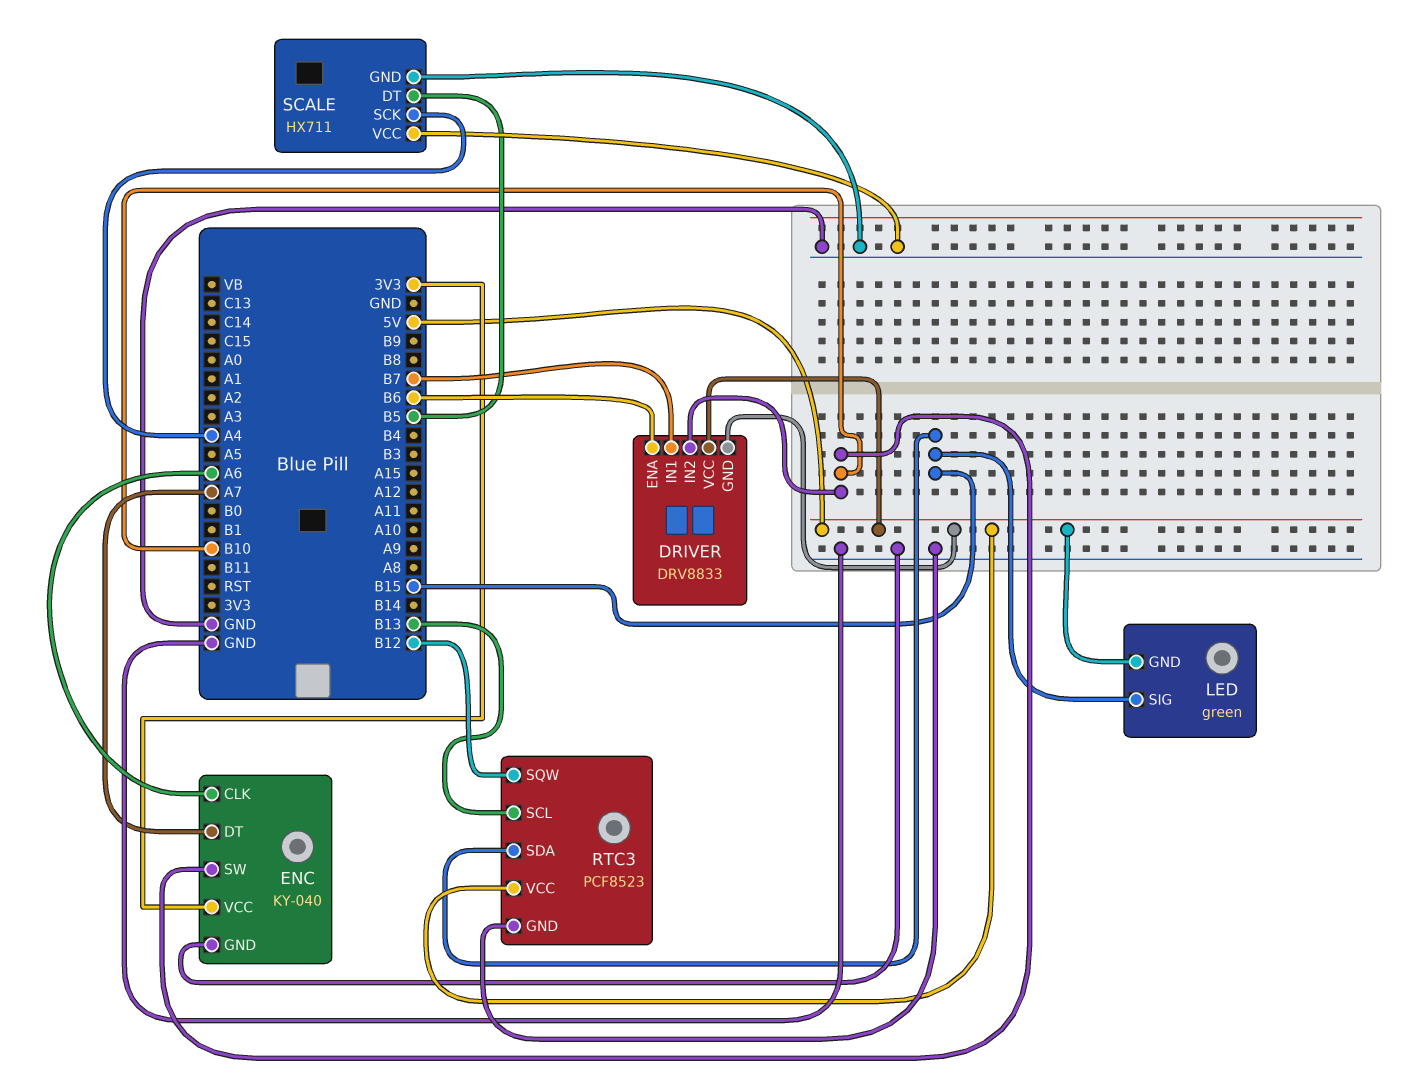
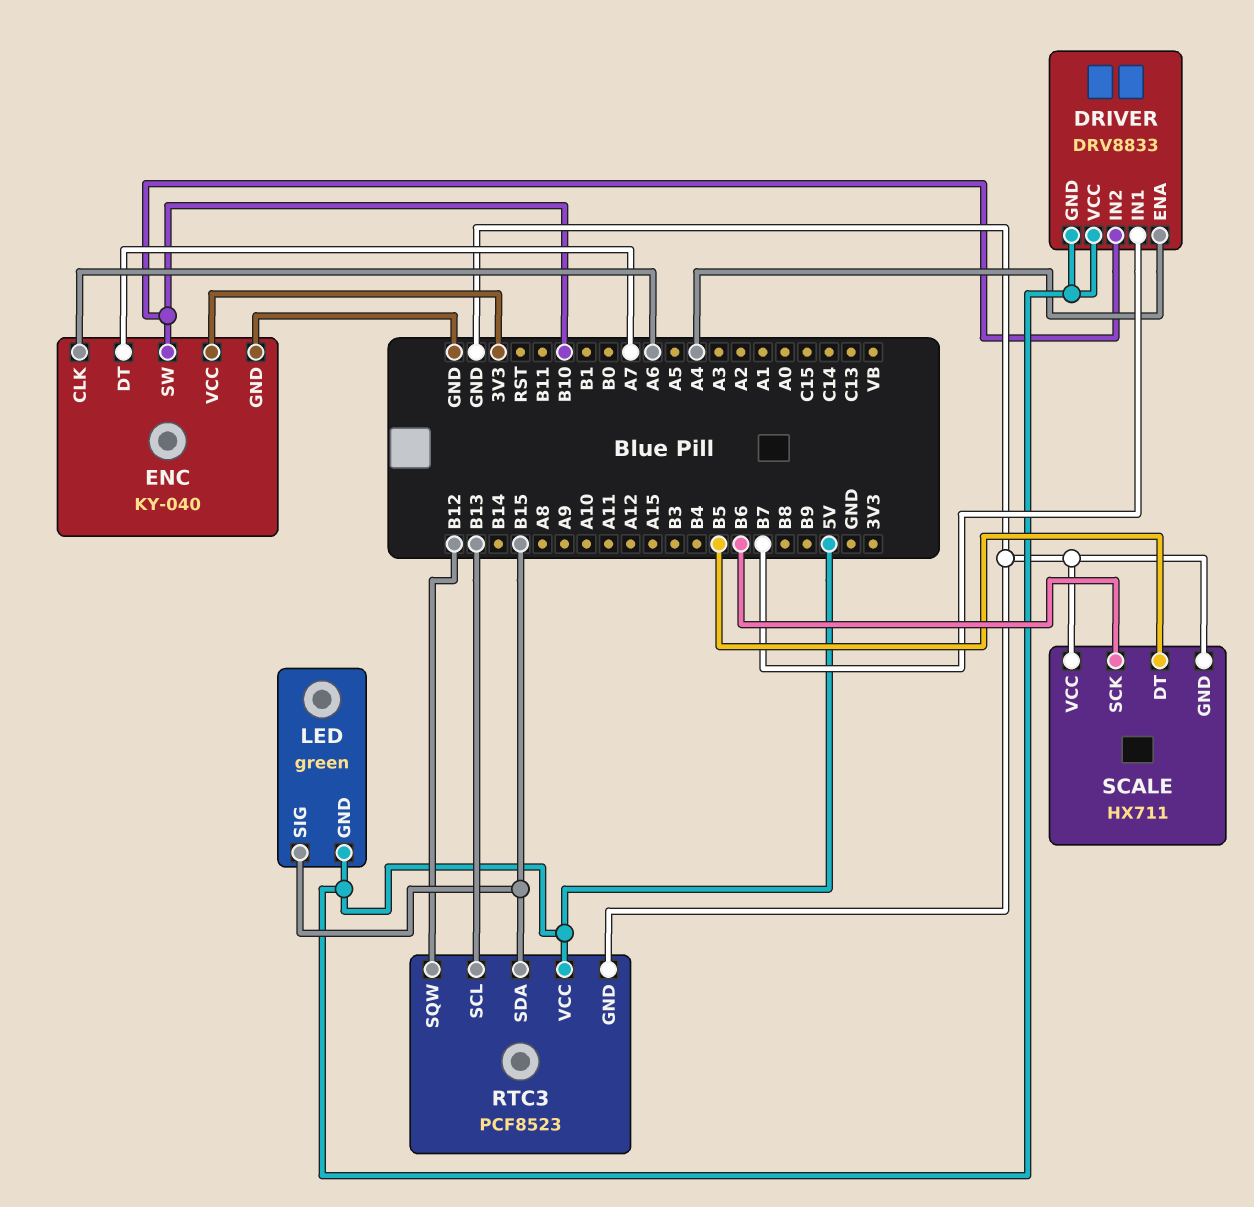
DRIVER pin ENA: B6 -> A4
SCALE pin SCK: A4 -> B6

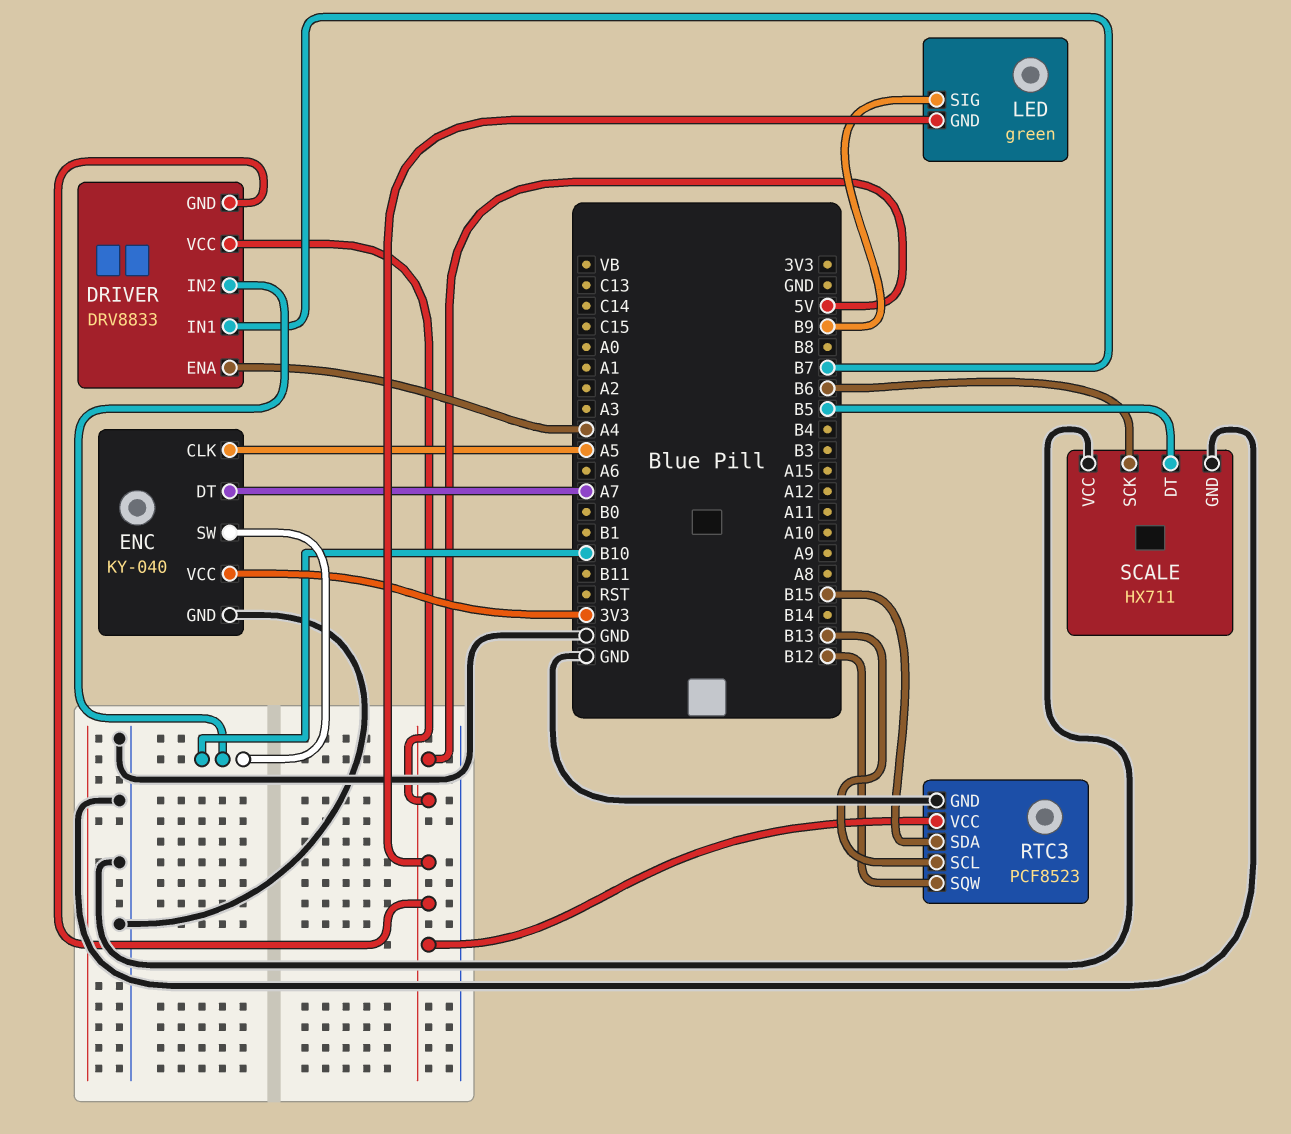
ENC pin CLK: A6 -> A5
LED pin SIG: B15 -> B9

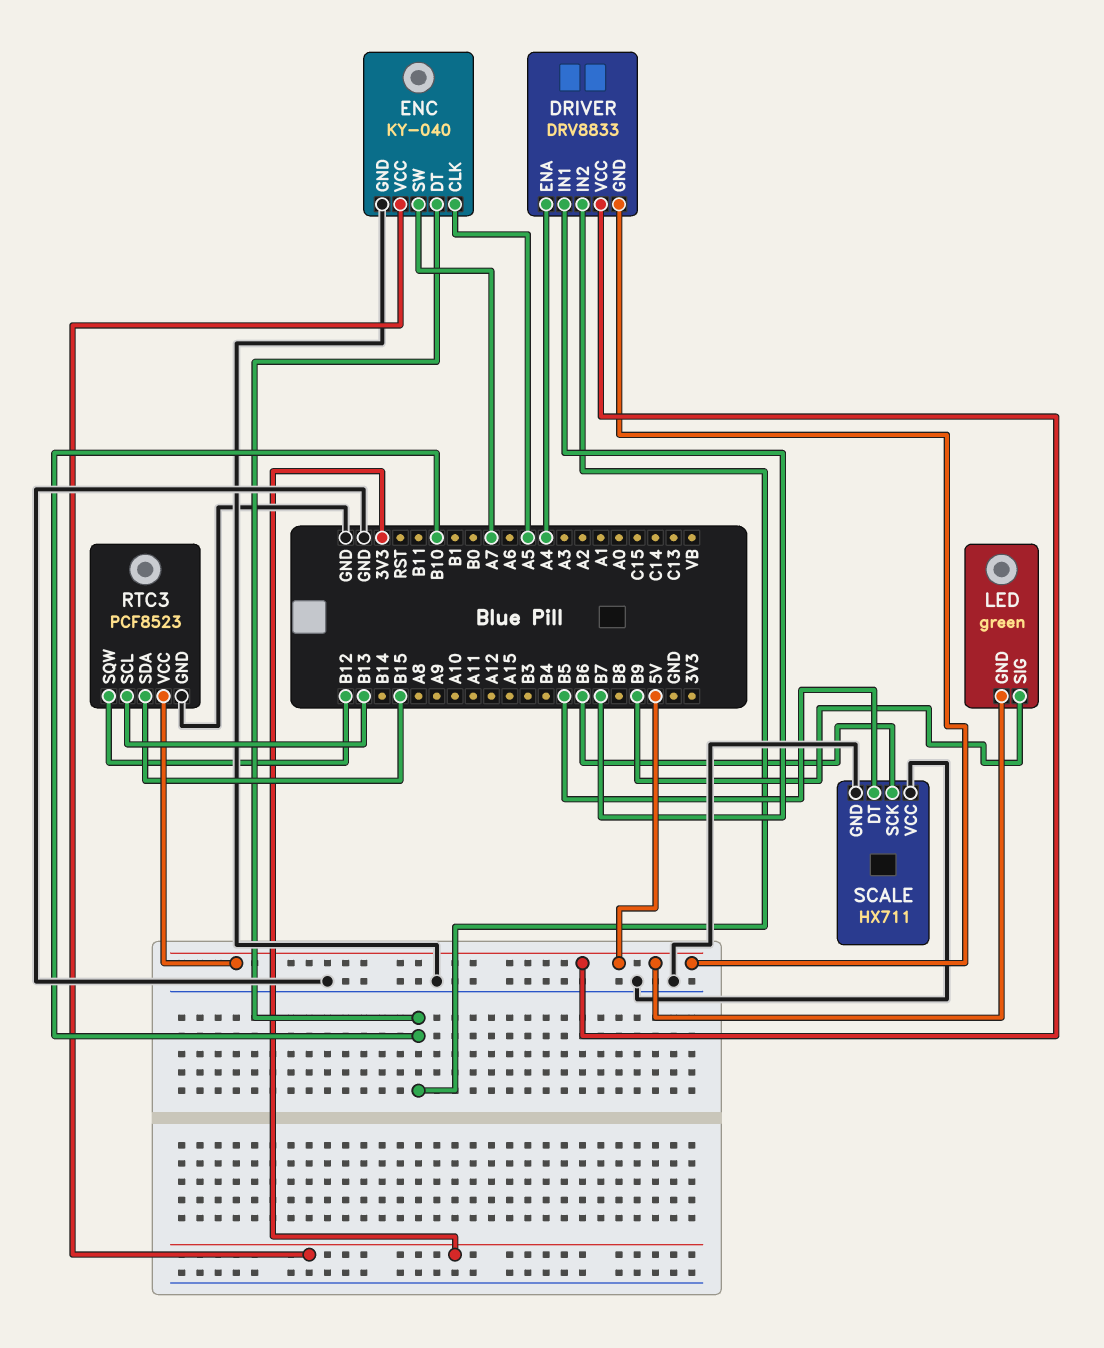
ENC pin DT: A7 -> B10
ENC pin SW: B10 -> A7

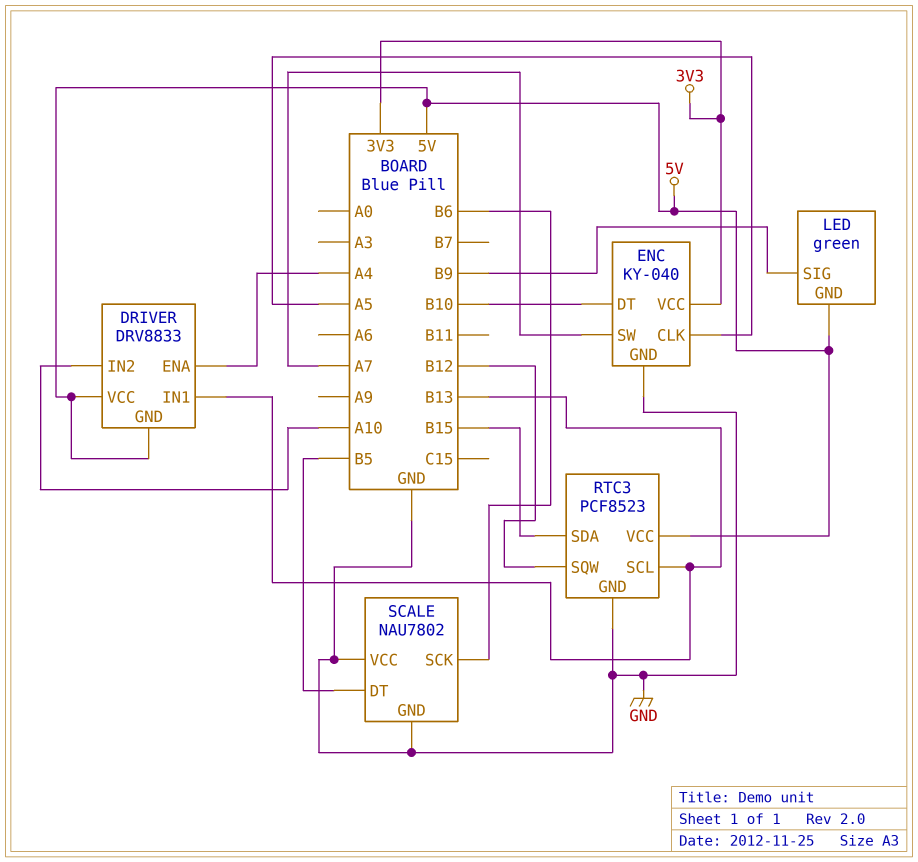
DRIVER pin IN1: B7 -> B13
DRIVER pin IN2: B10 -> A10
SCALE: HX711 -> NAU7802

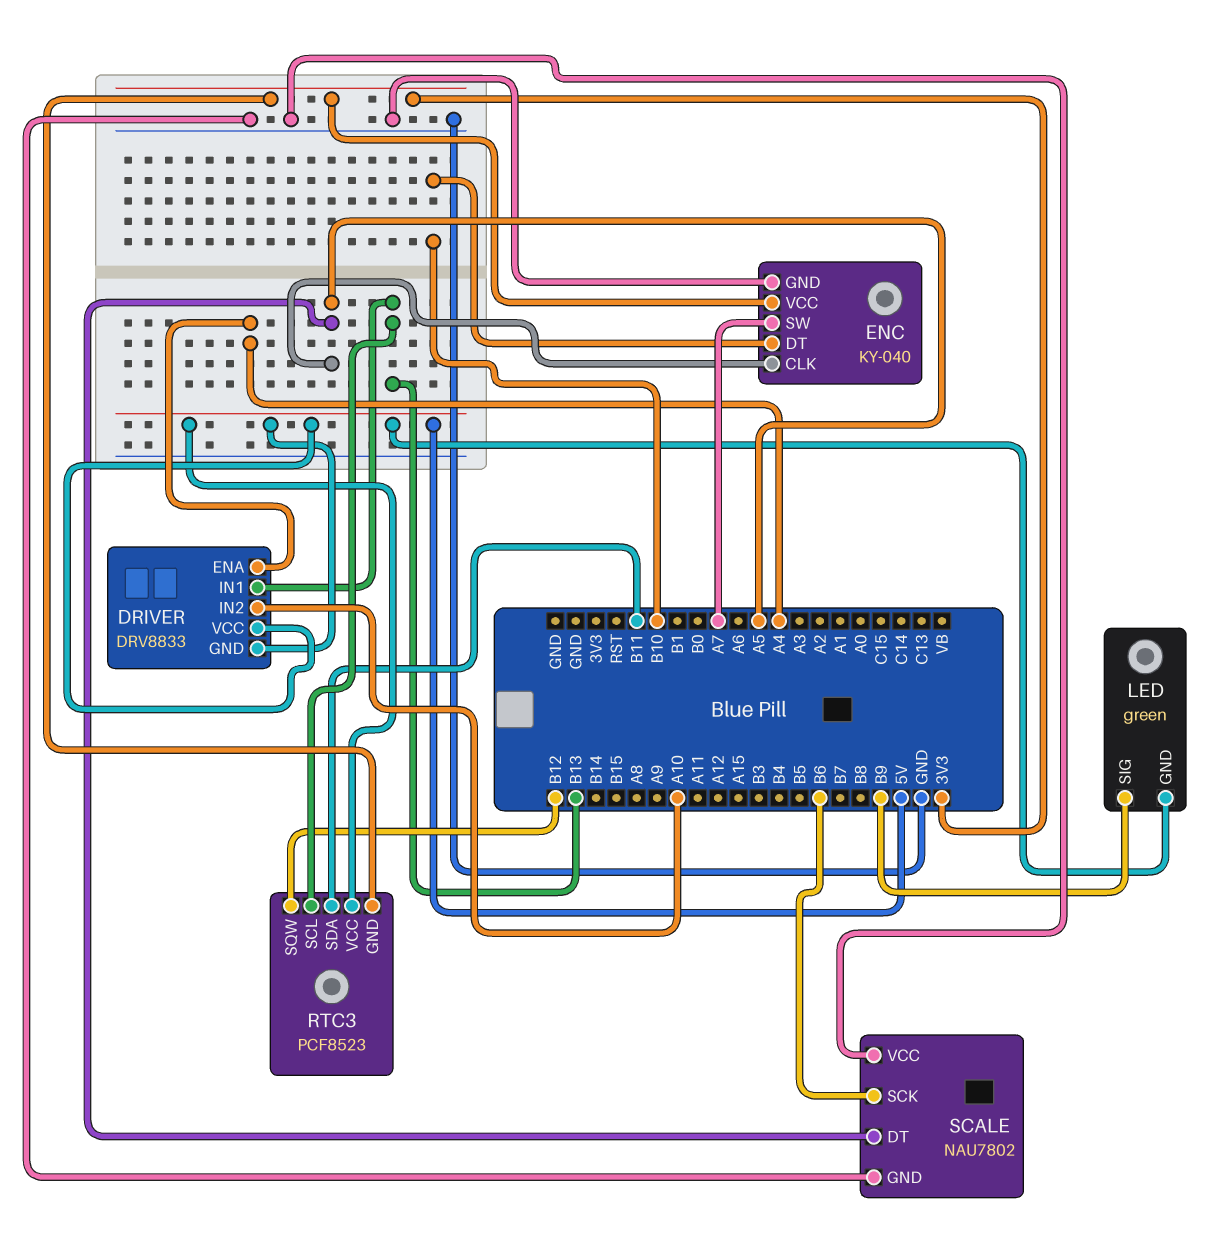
RTC3 pin GND: GND -> 3V3
RTC3 pin SDA: B15 -> B11
SCALE pin DT: B5 -> A5

